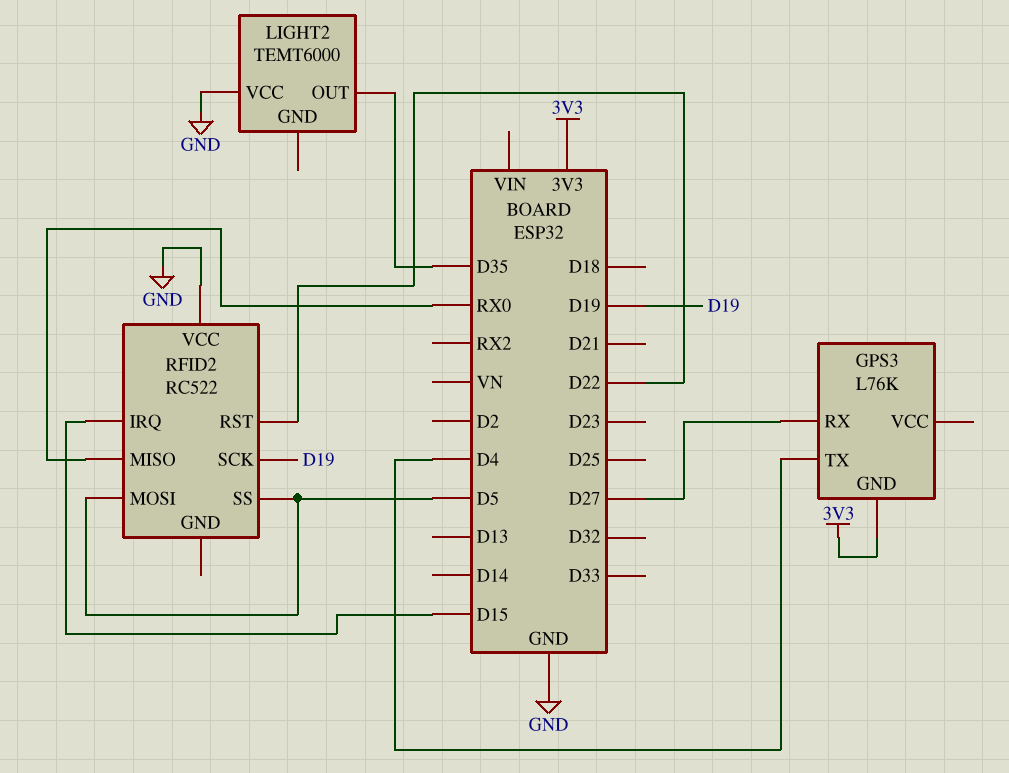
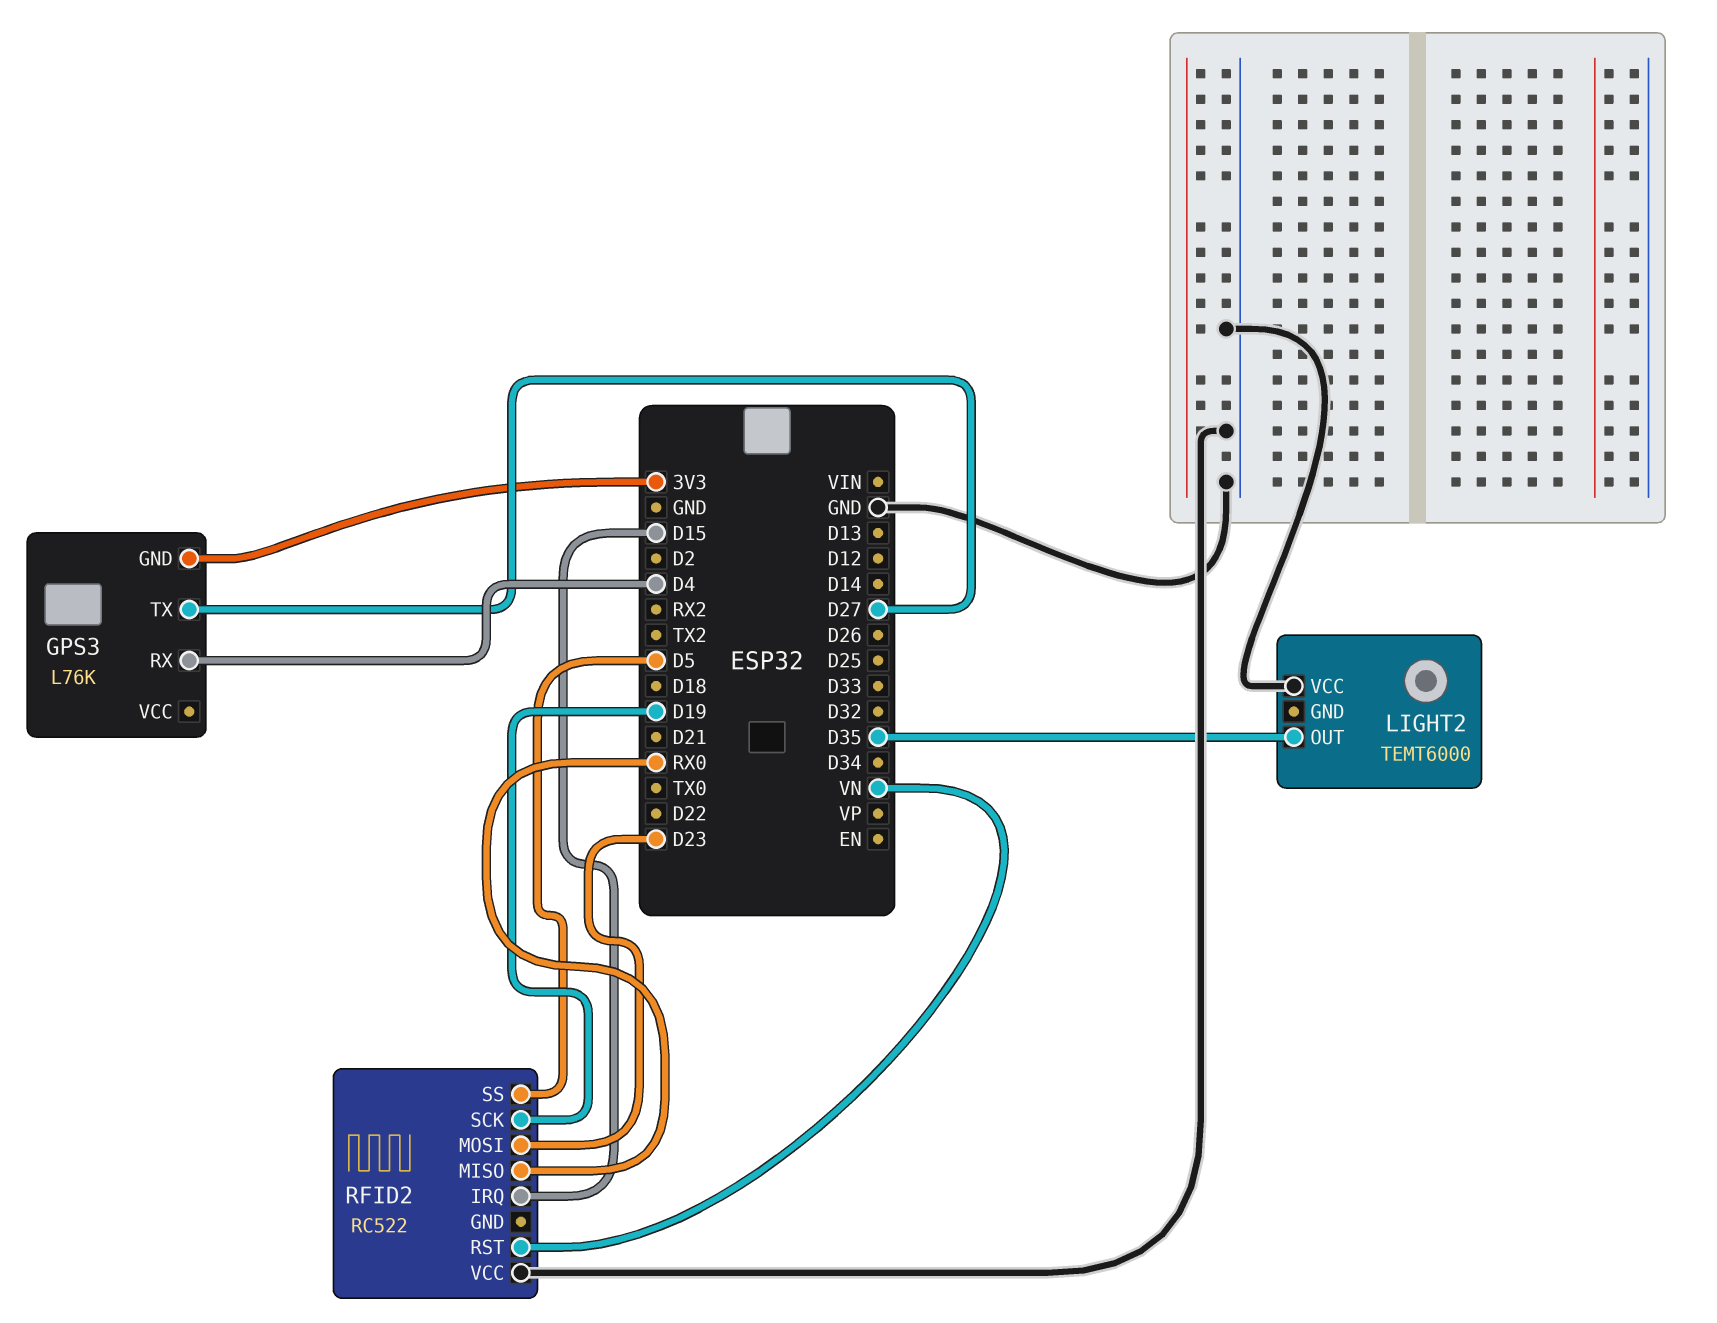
GPS3 pin RX: D27 -> D4
GPS3 pin TX: D4 -> D27
RFID2 pin MOSI: D5 -> D23
RFID2 pin RST: D22 -> VN

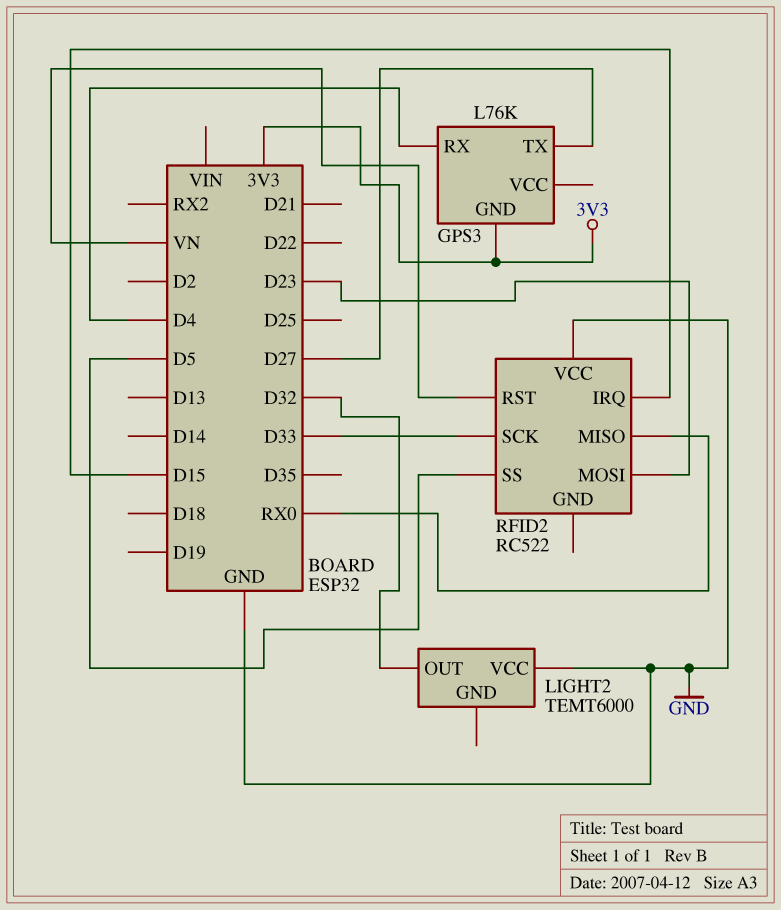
LIGHT2 pin OUT: D35 -> D32
RFID2 pin SCK: D19 -> D33

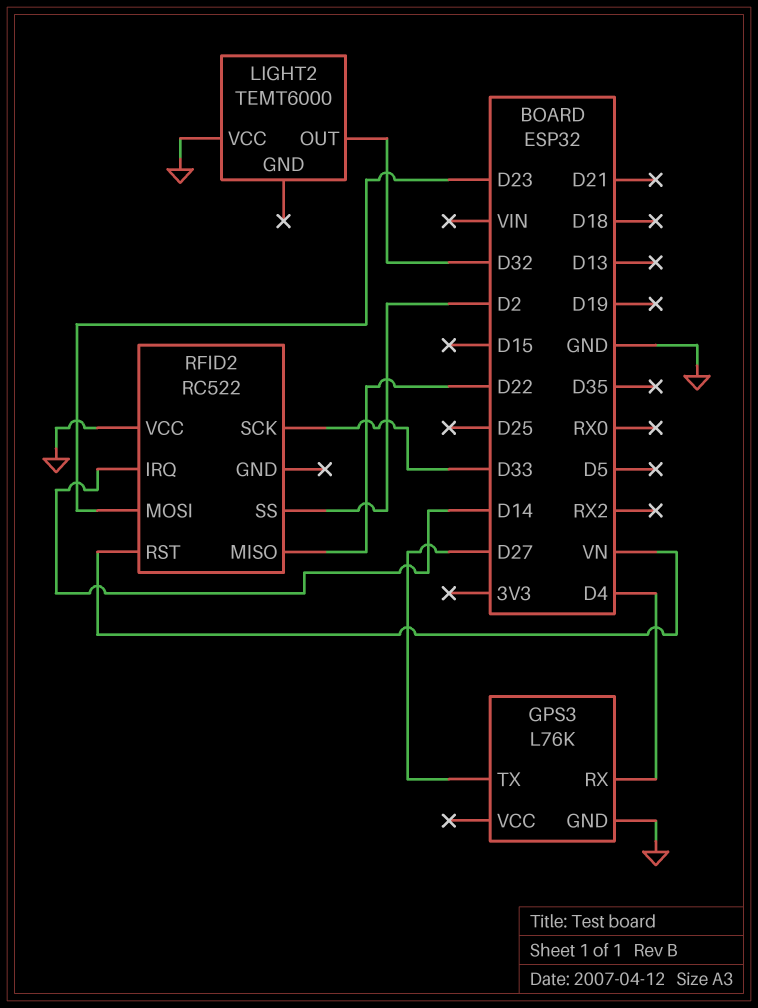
GPS3 pin GND: 3V3 -> GND
RFID2 pin IRQ: D15 -> D14
RFID2 pin MISO: RX0 -> D22
RFID2 pin SS: D5 -> D2

